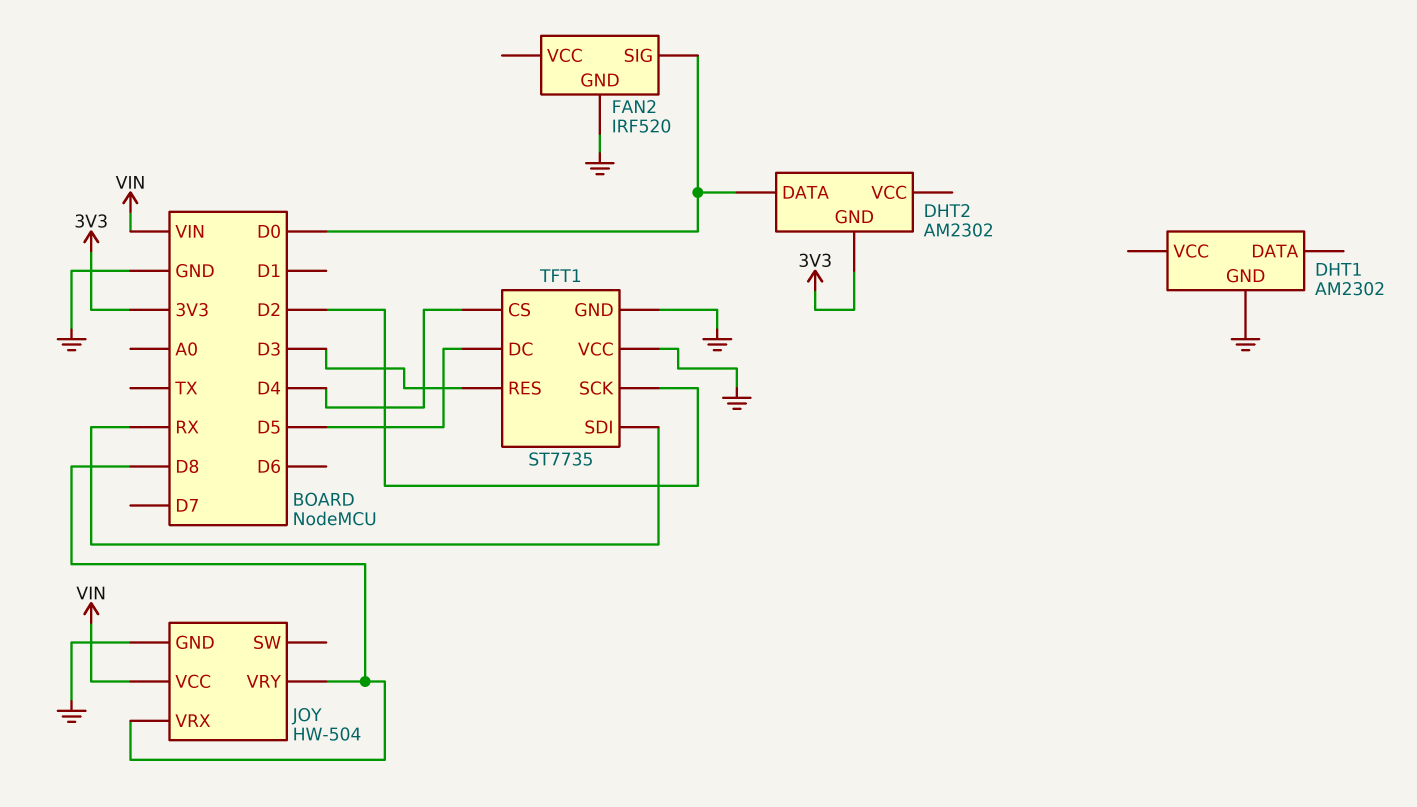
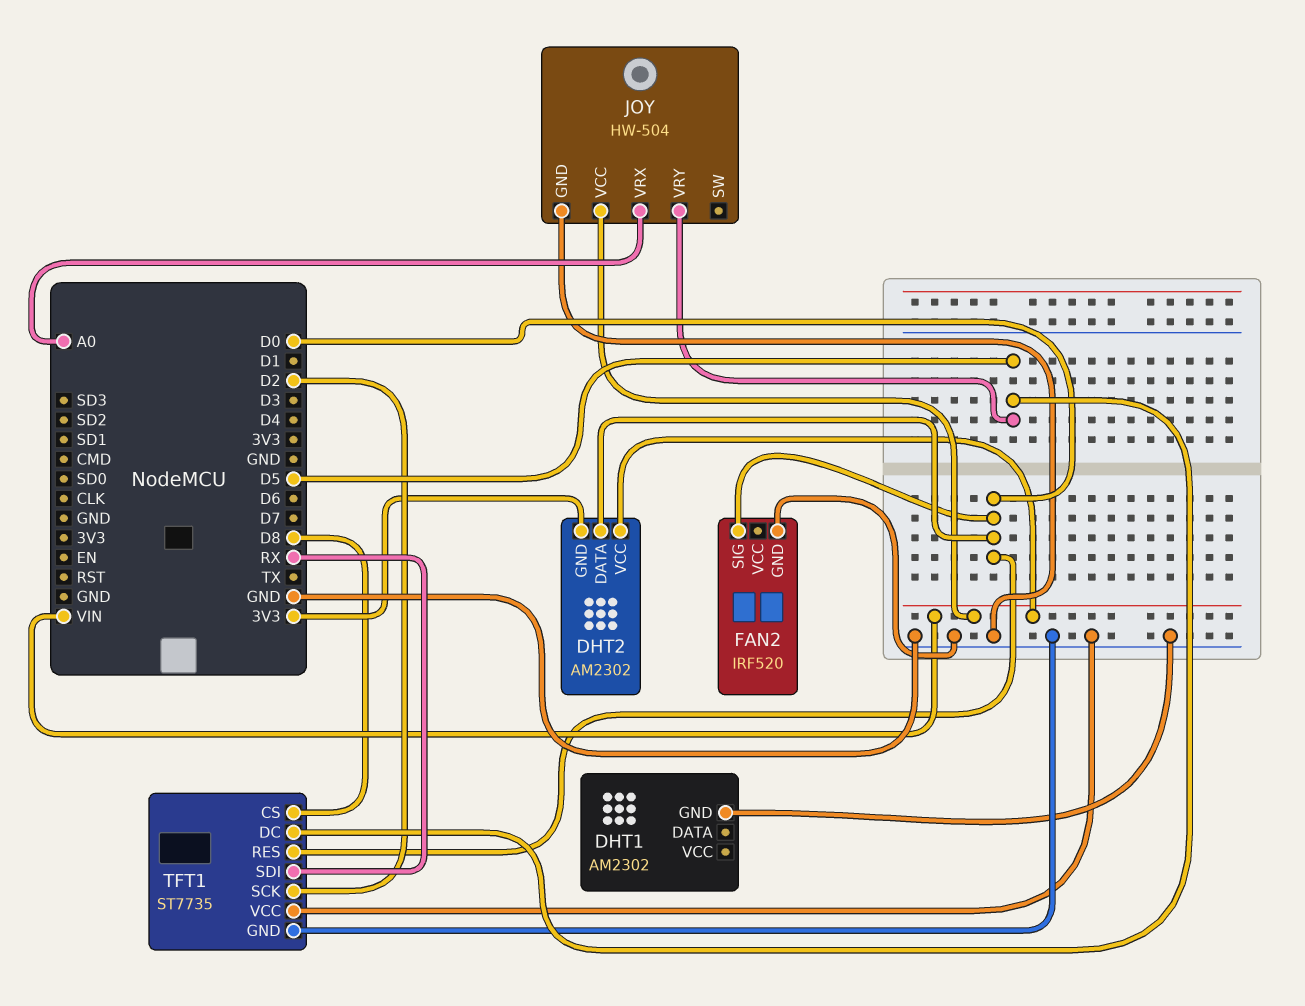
DHT2 pin VCC: none -> VIN
JOY pin VRX: D8 -> A0
JOY pin VRY: D8 -> D5
TFT1 pin CS: D4 -> D8
TFT1 pin RES: D3 -> D0

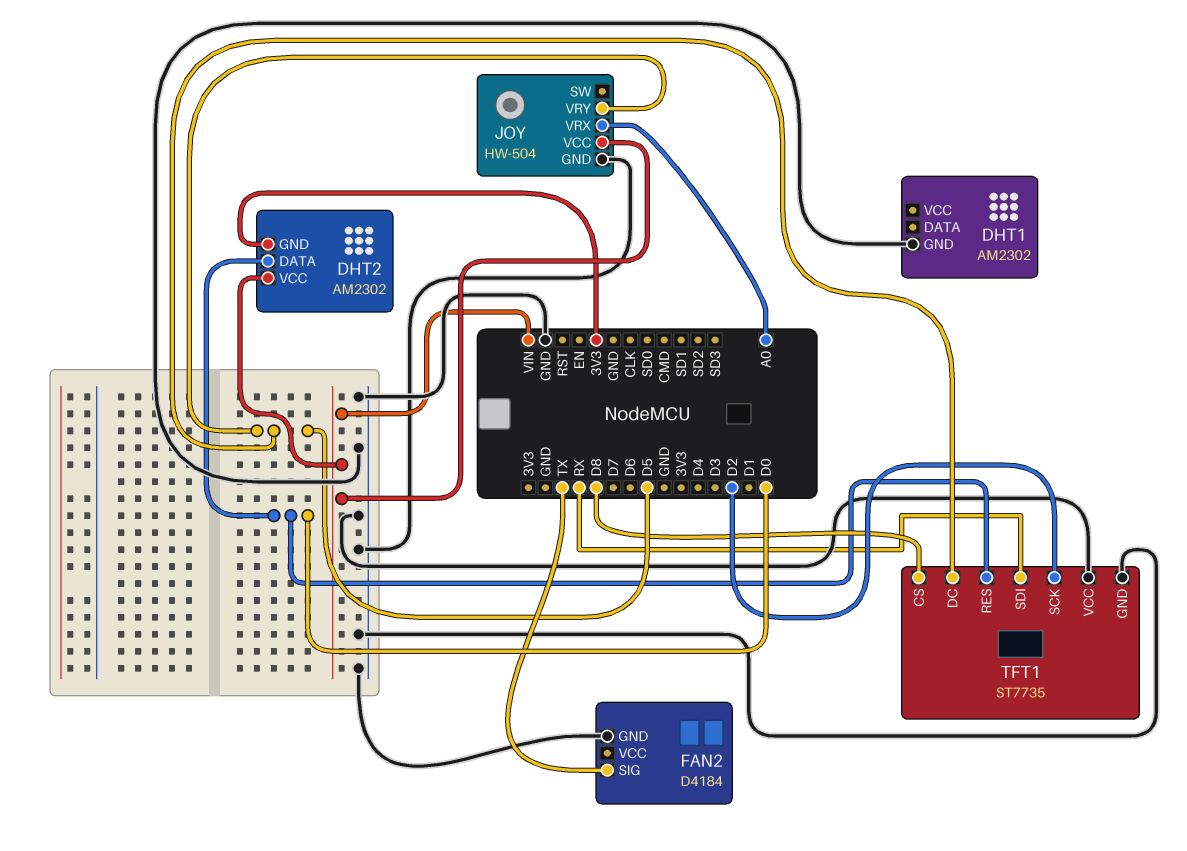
FAN2: IRF520 -> D4184
FAN2 pin SIG: D0 -> TX

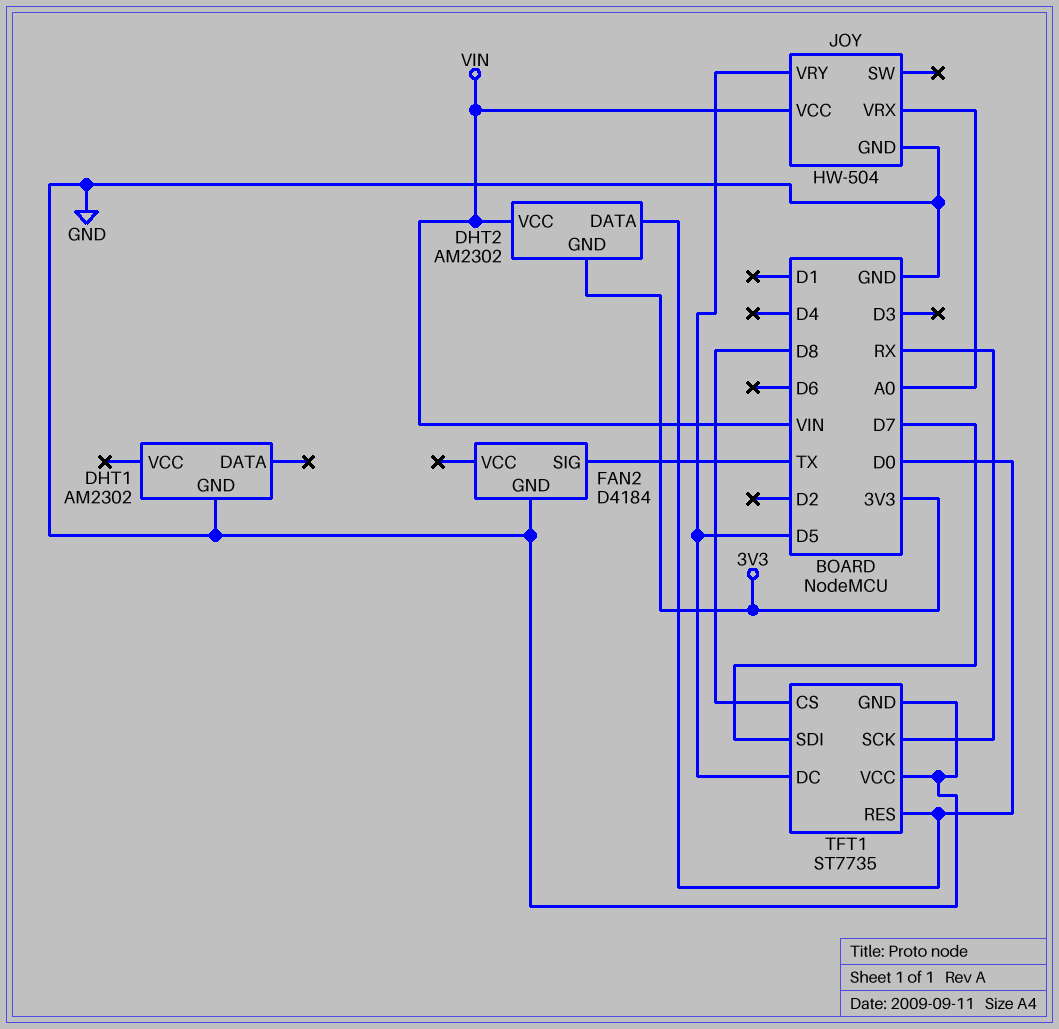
TFT1 pin SCK: D2 -> RX
TFT1 pin SDI: RX -> D7

